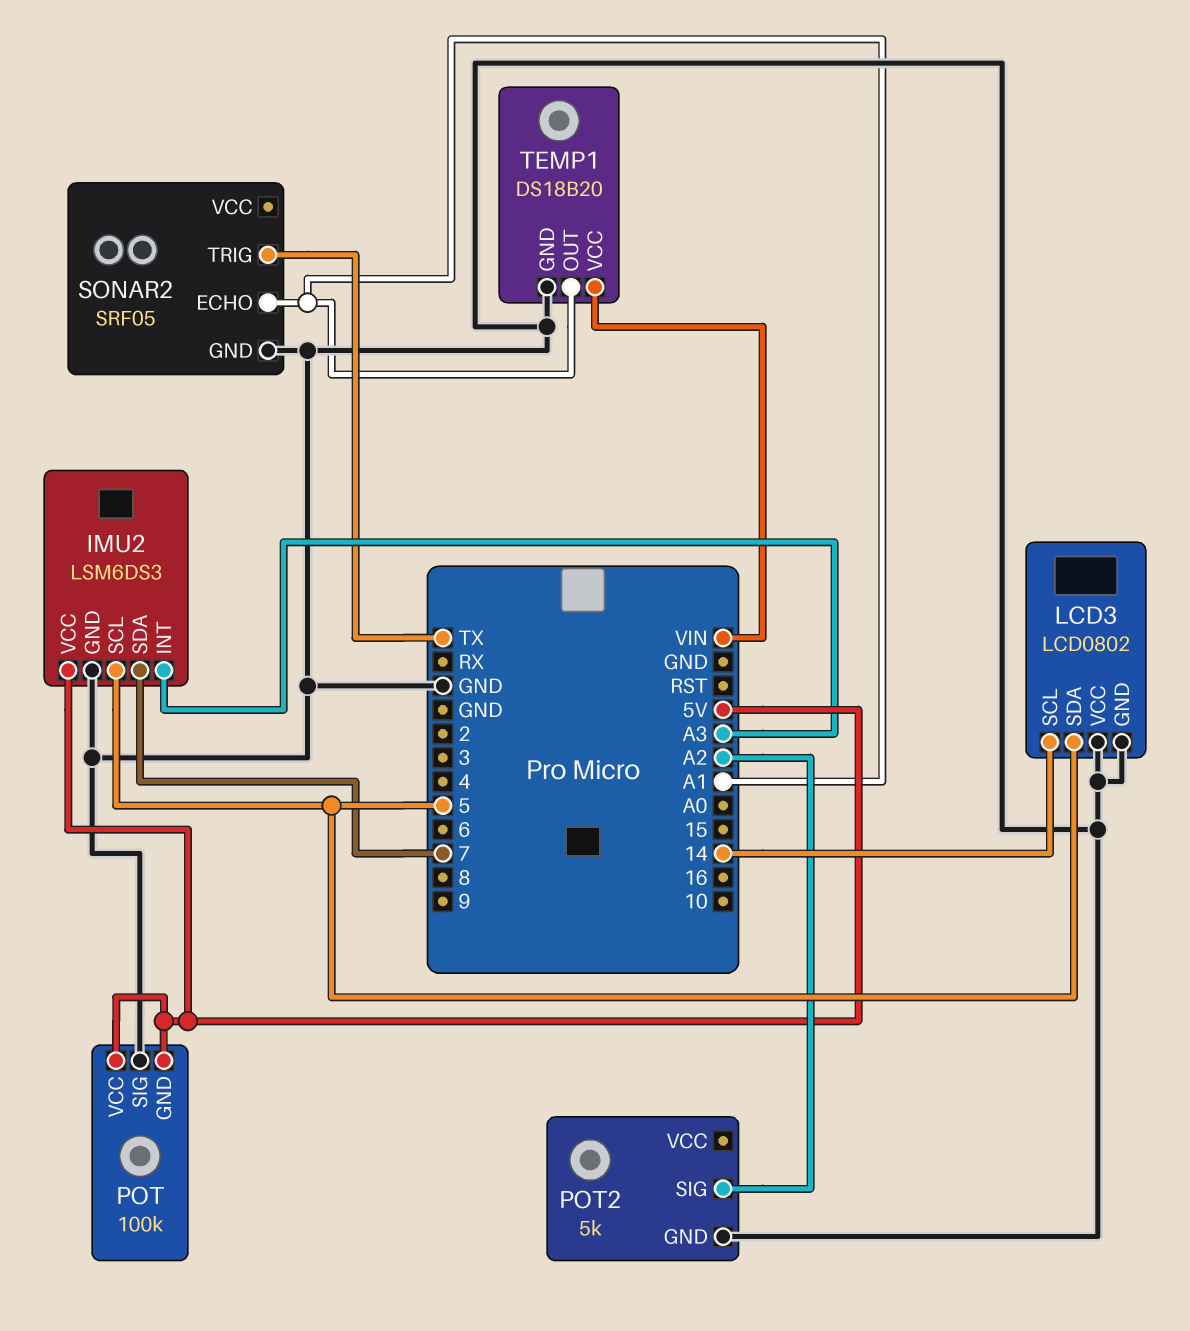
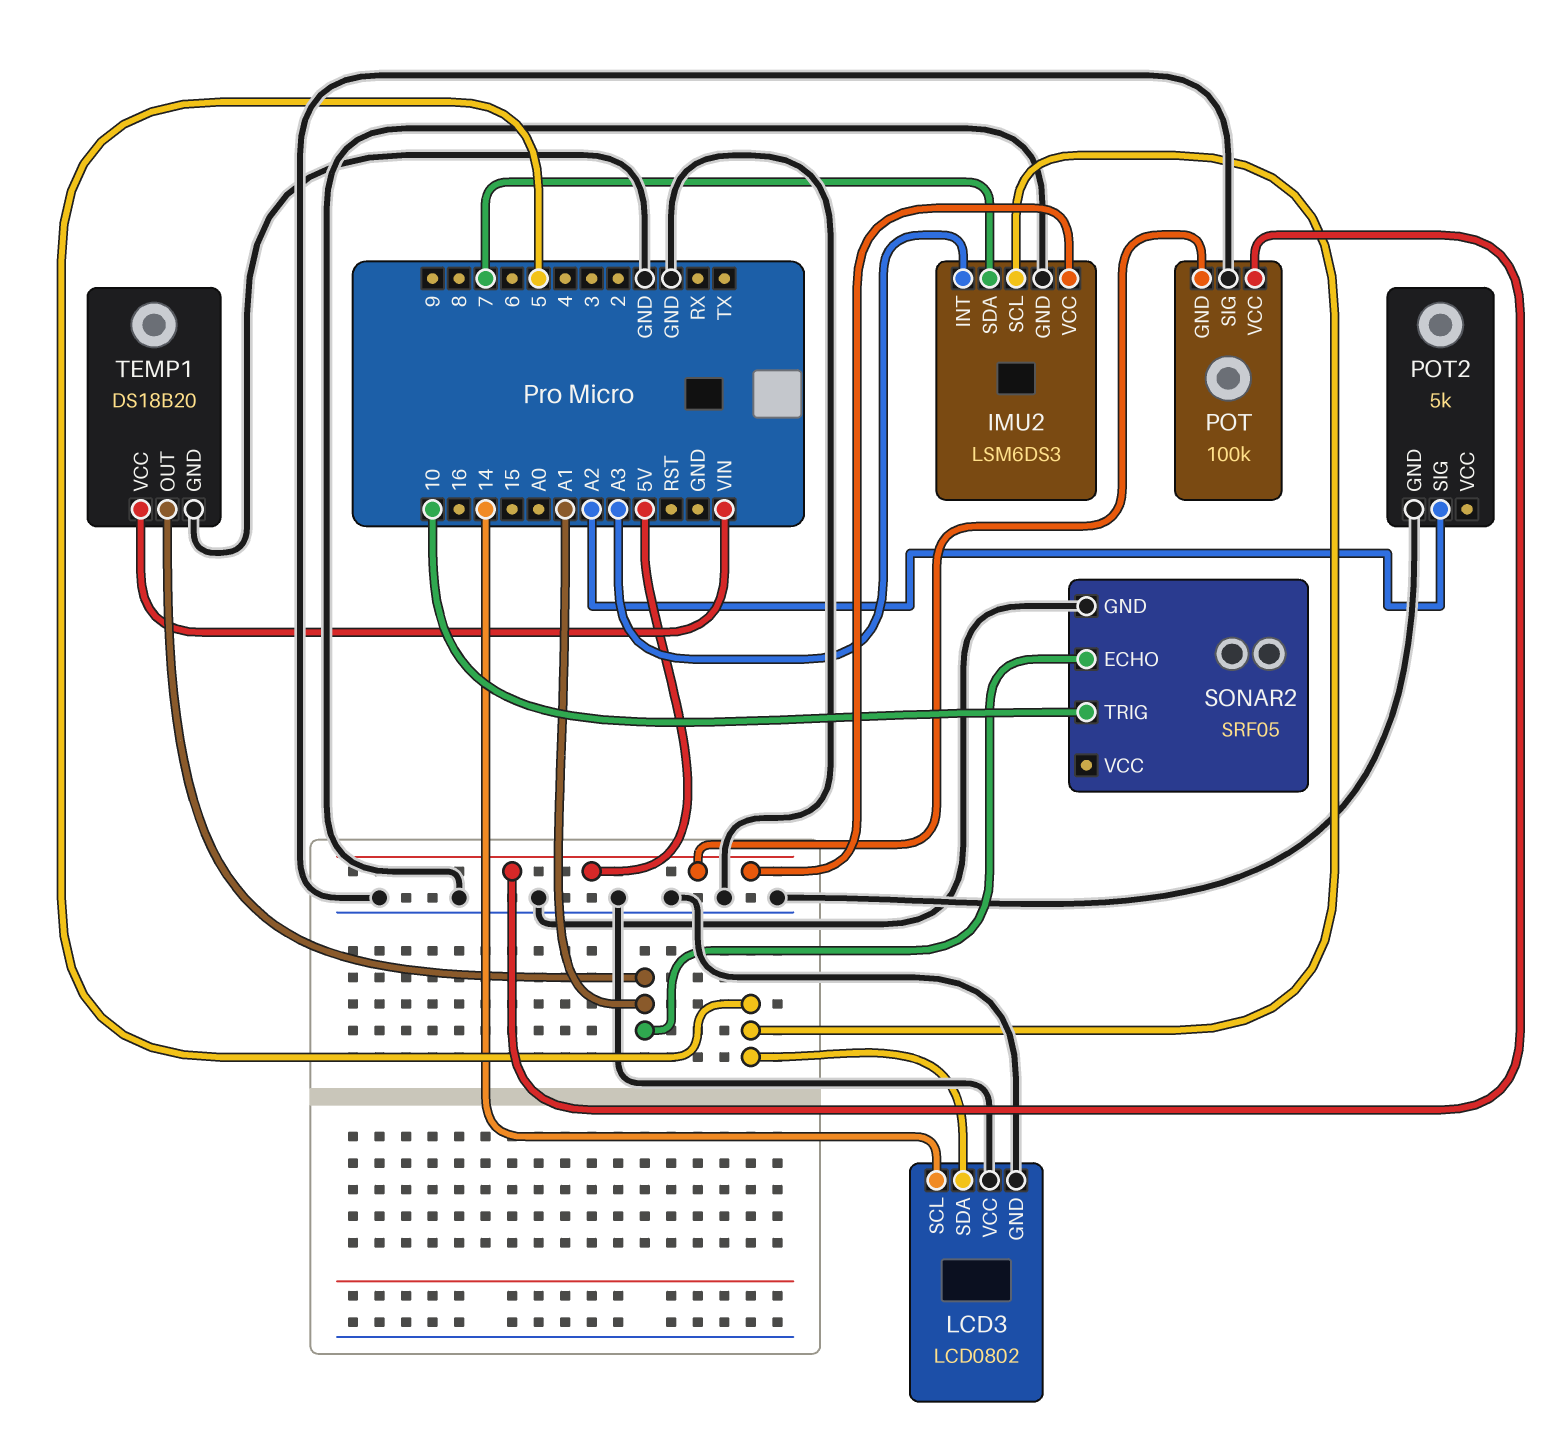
SONAR2 pin TRIG: TX -> 10

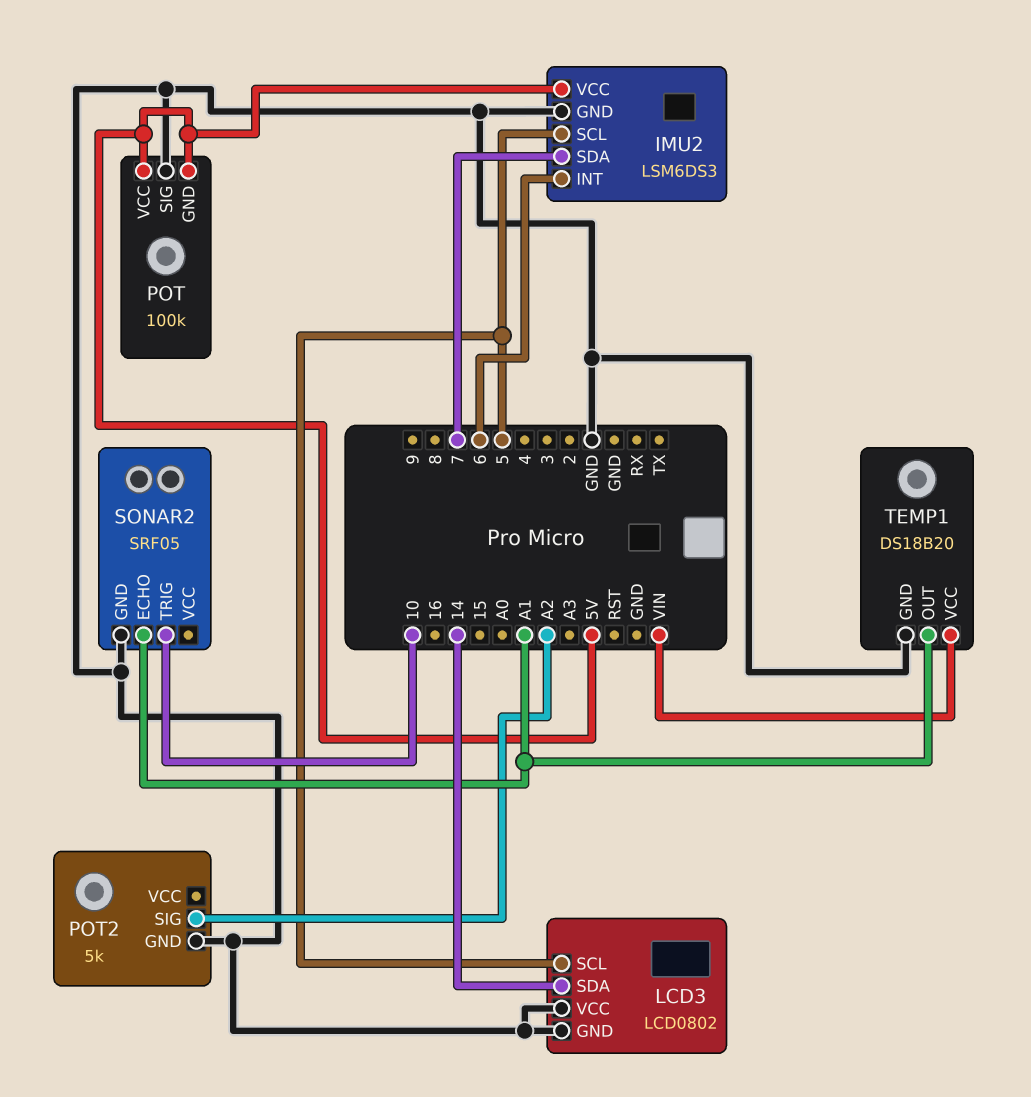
IMU2 pin INT: A3 -> 6
LCD3 pin SCL: 14 -> 5
LCD3 pin SDA: 5 -> 14

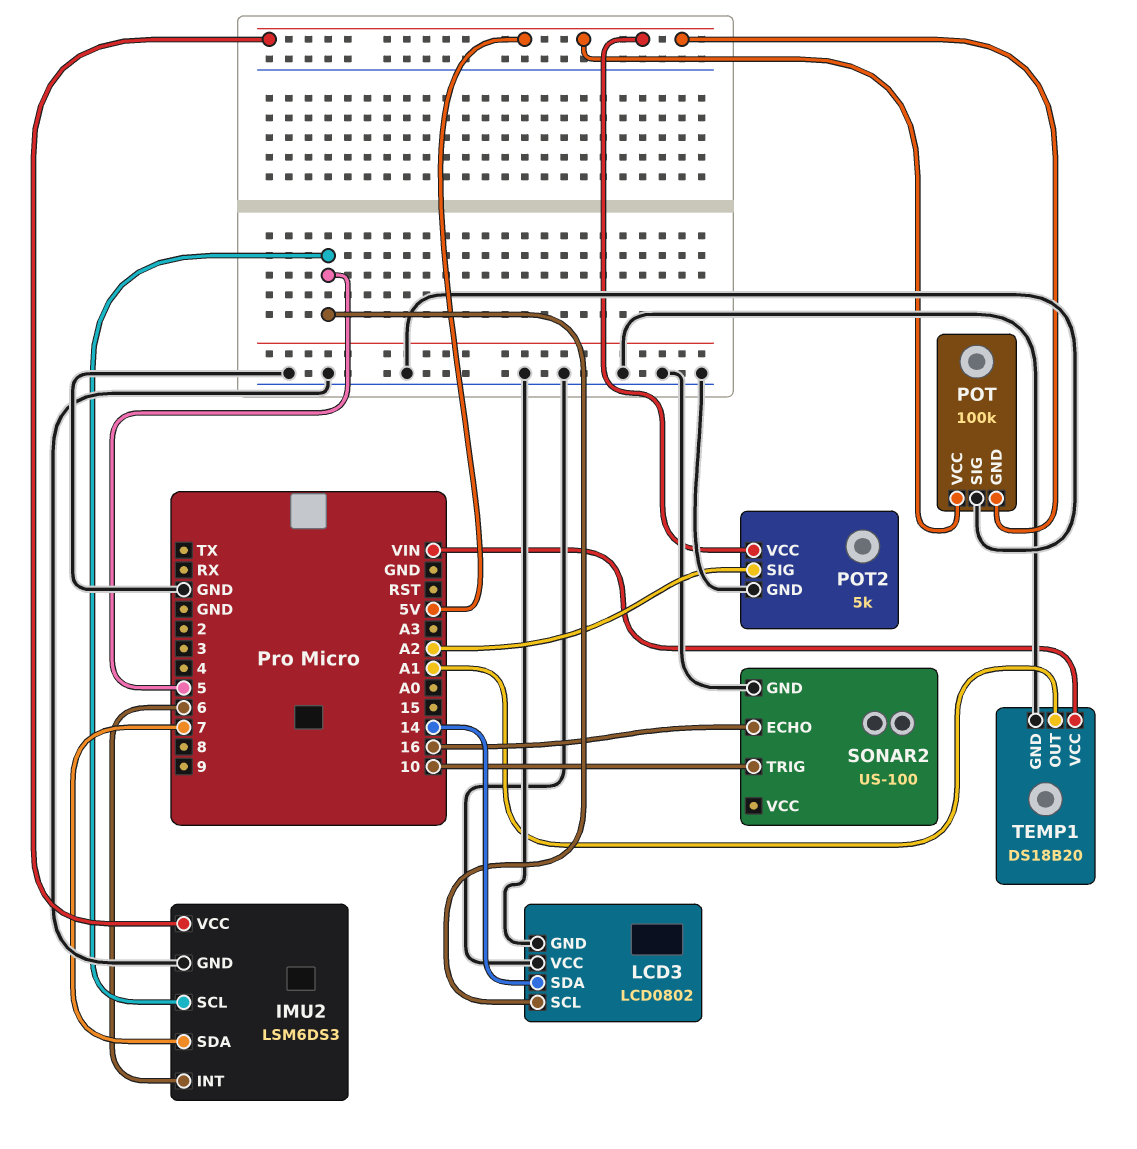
POT2 pin VCC: none -> 5V
SONAR2: SRF05 -> US-100
SONAR2 pin ECHO: A1 -> 16

